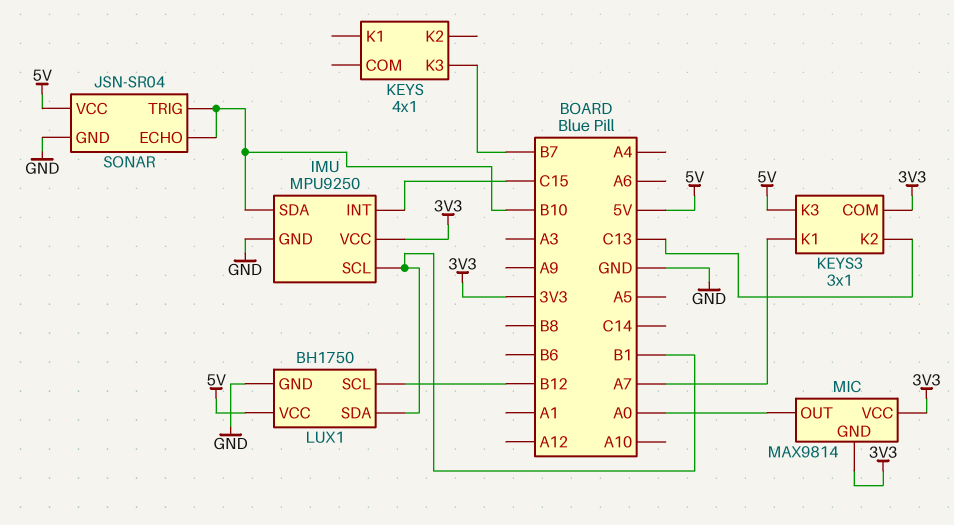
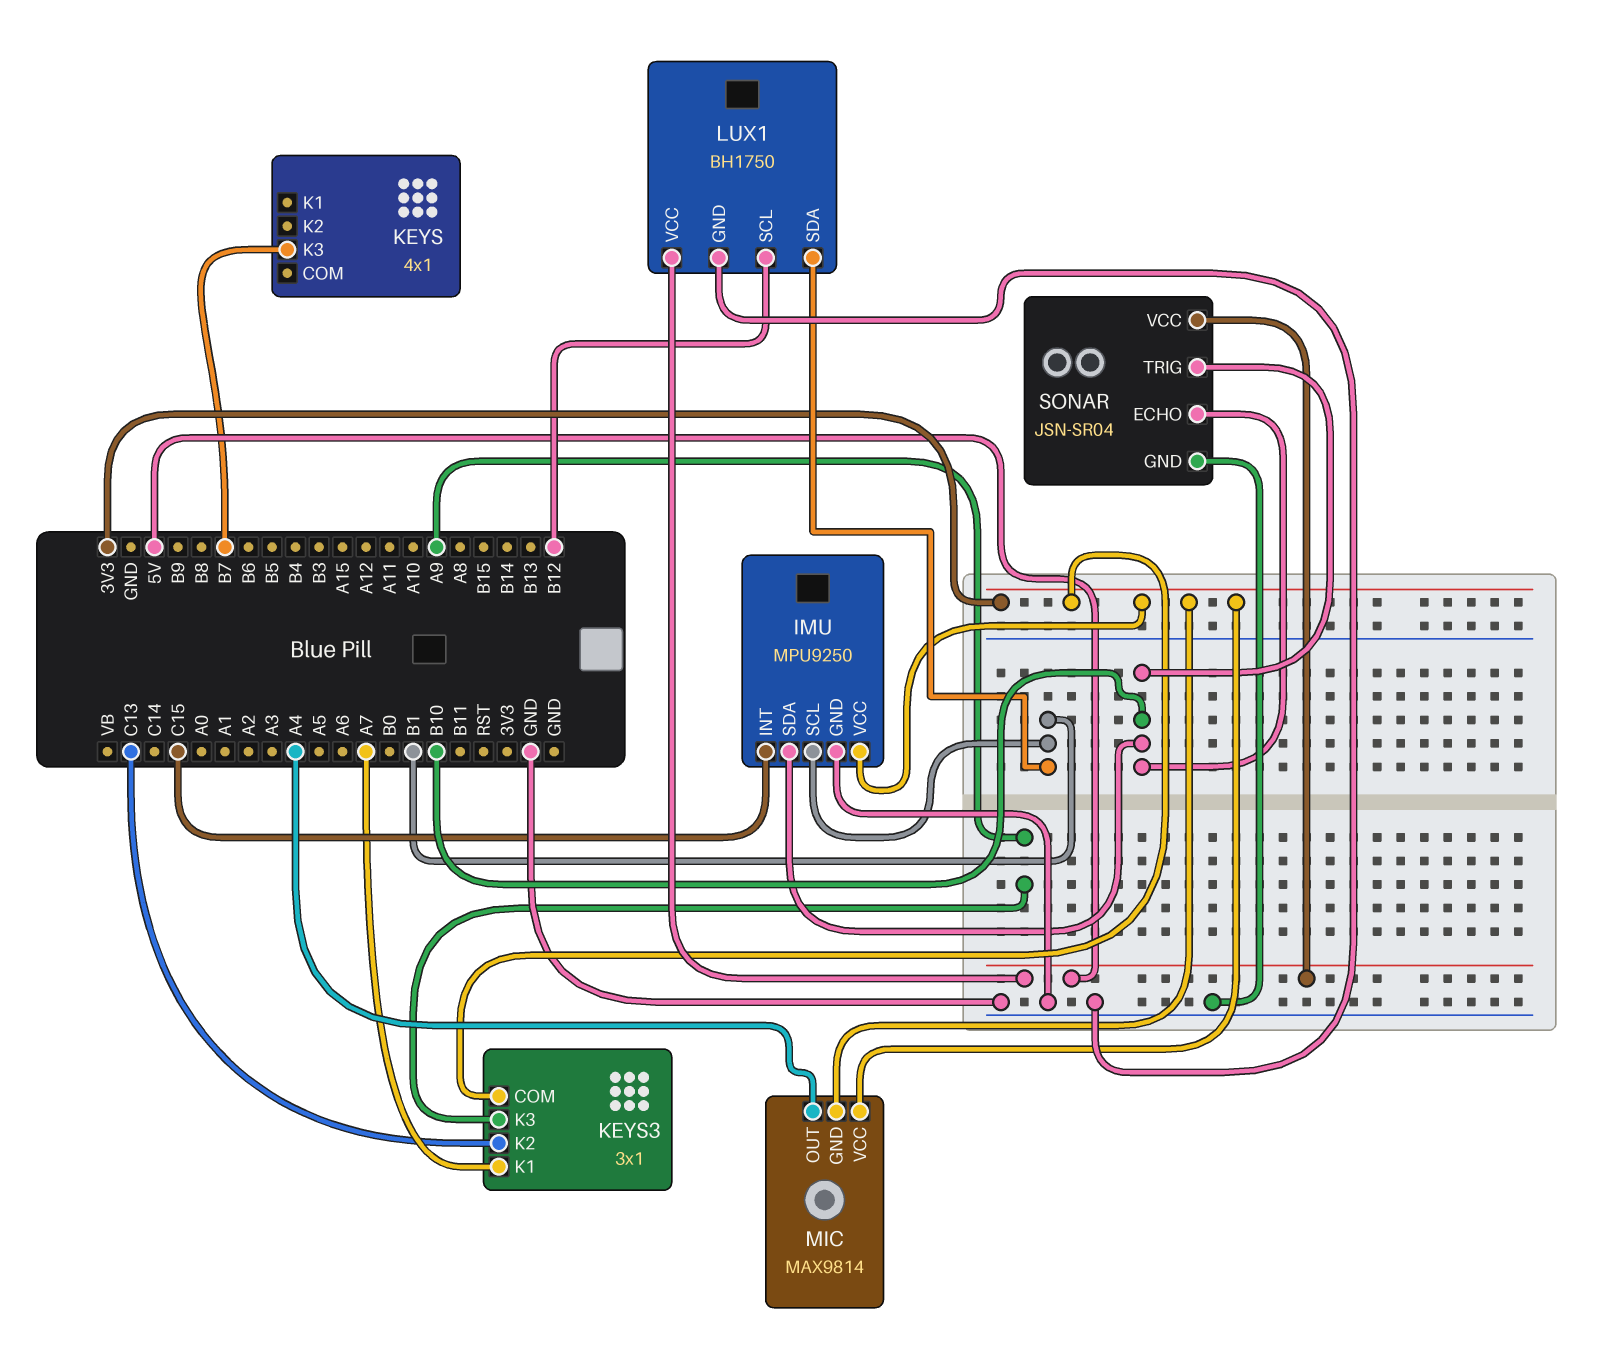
KEYS3 pin K3: 5V -> A9
MIC pin OUT: A0 -> A4

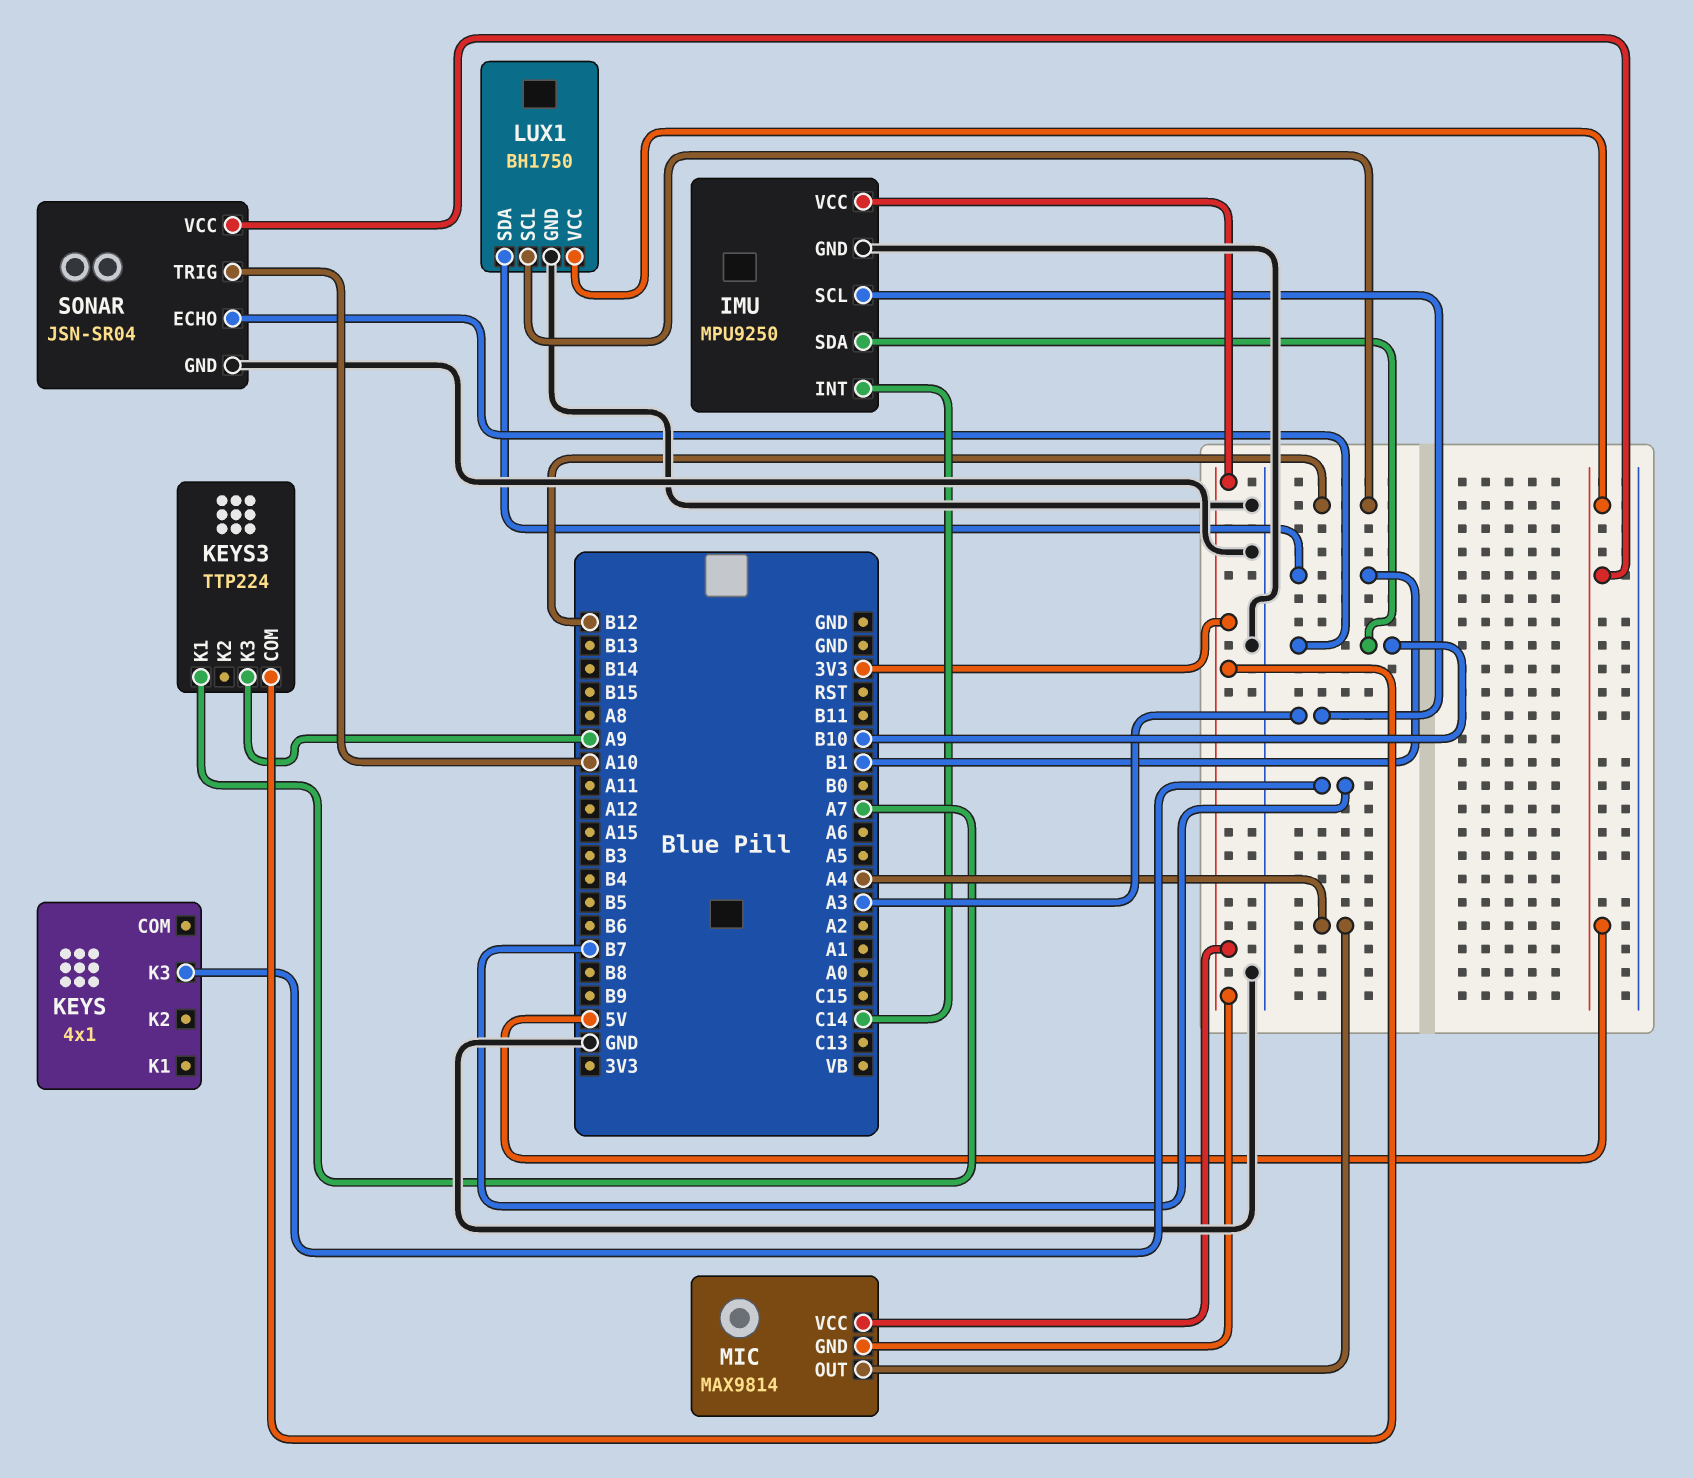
IMU pin INT: C15 -> C14
IMU pin SCL: B1 -> A3
KEYS3: 3x1 -> TTP224
KEYS3 pin K2: C13 -> none
SONAR pin TRIG: B10 -> A10

